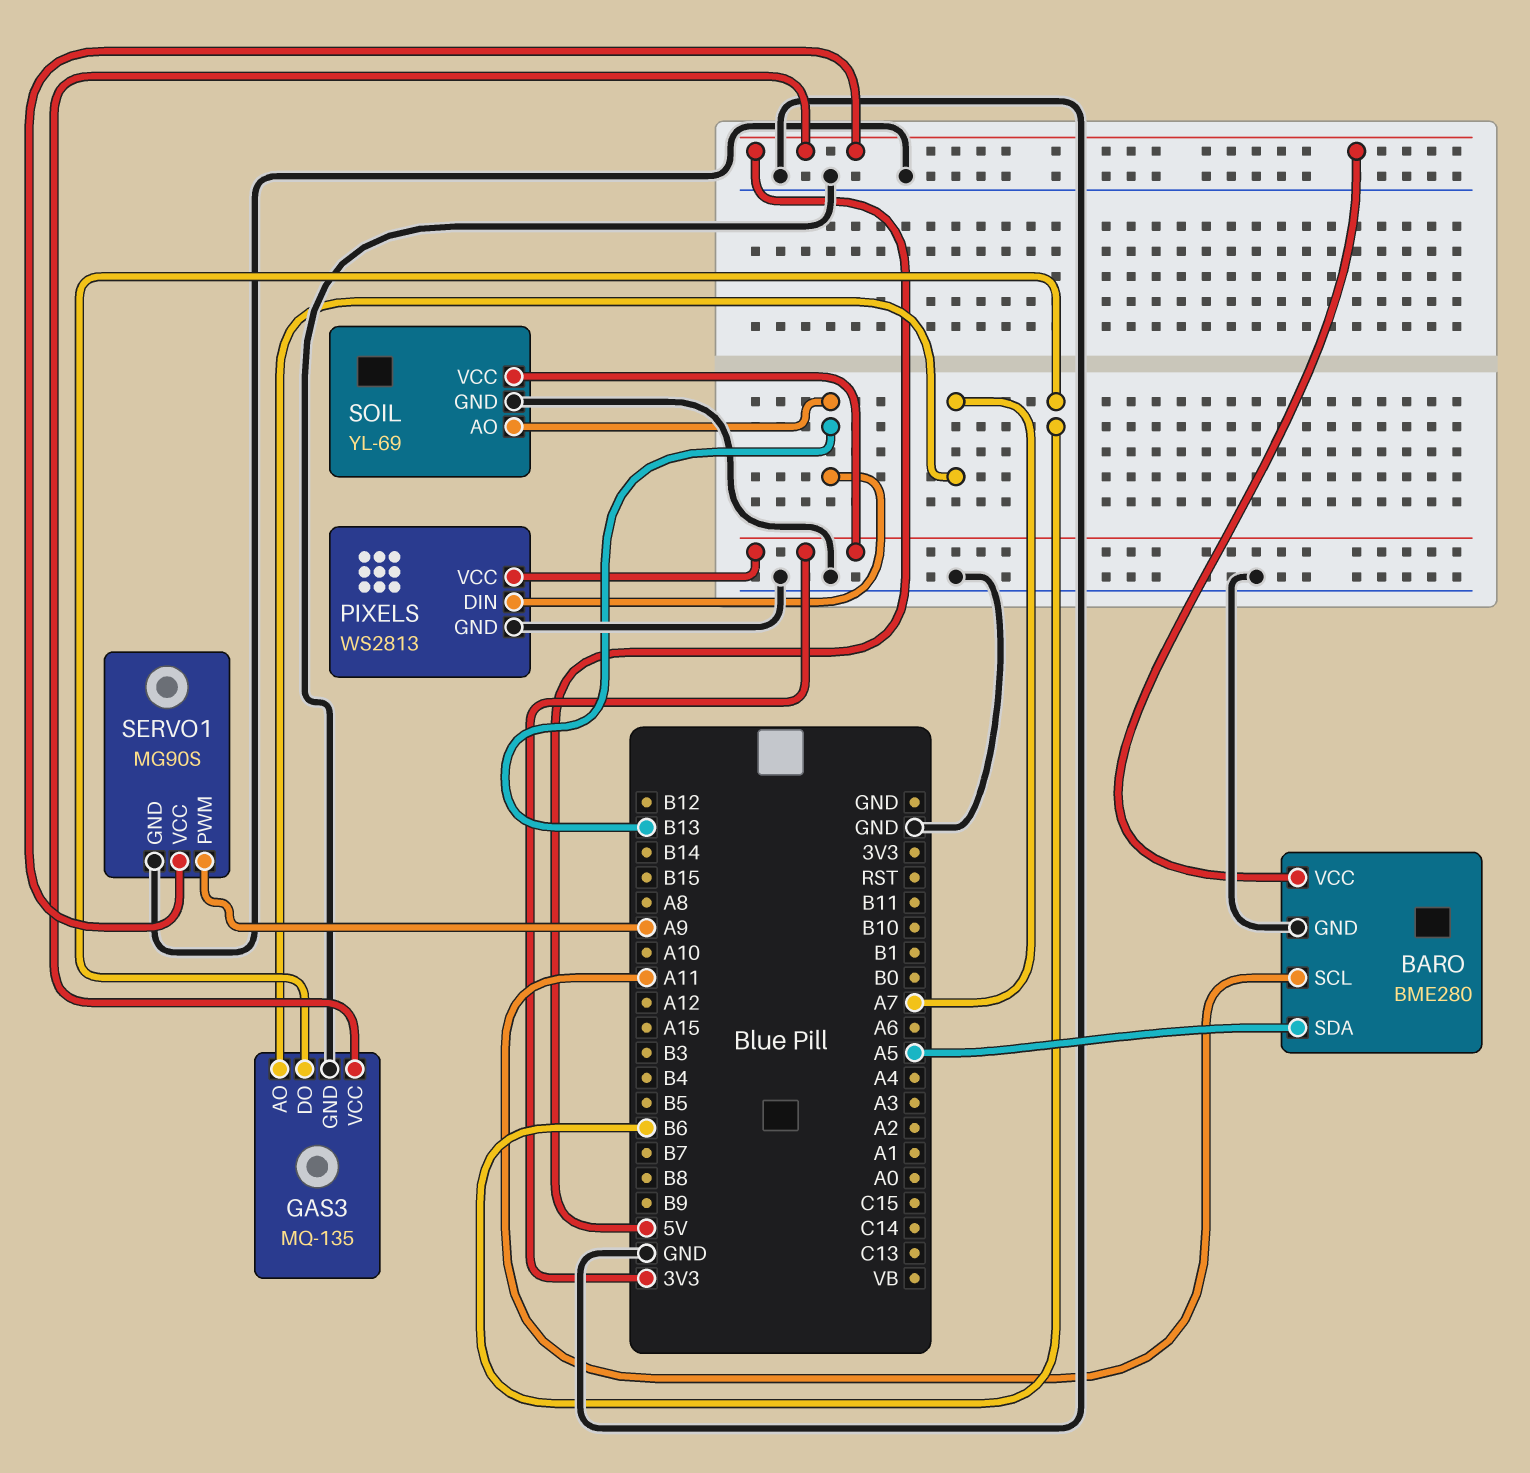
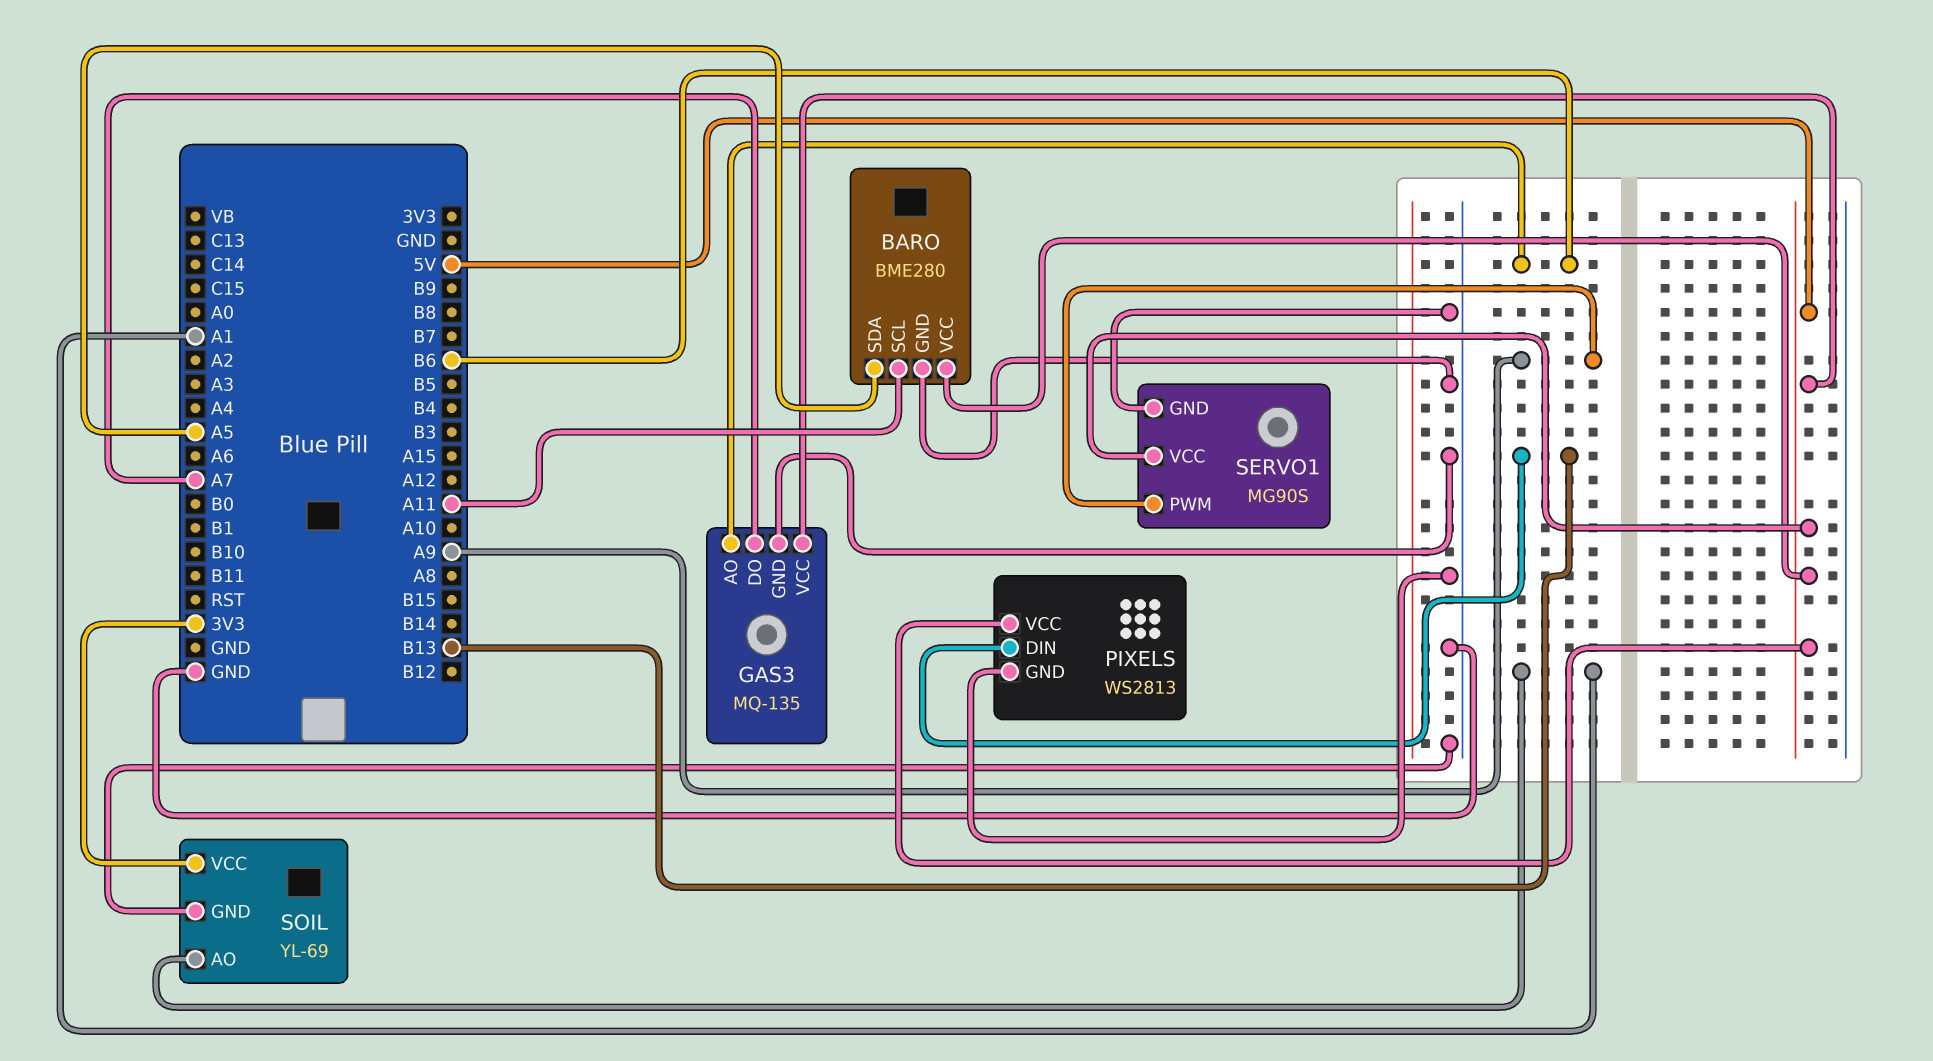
GAS3 pin AO: A7 -> B6
GAS3 pin DO: B6 -> A7
PIXELS pin VCC: 3V3 -> 5V
SOIL pin AO: B13 -> A1

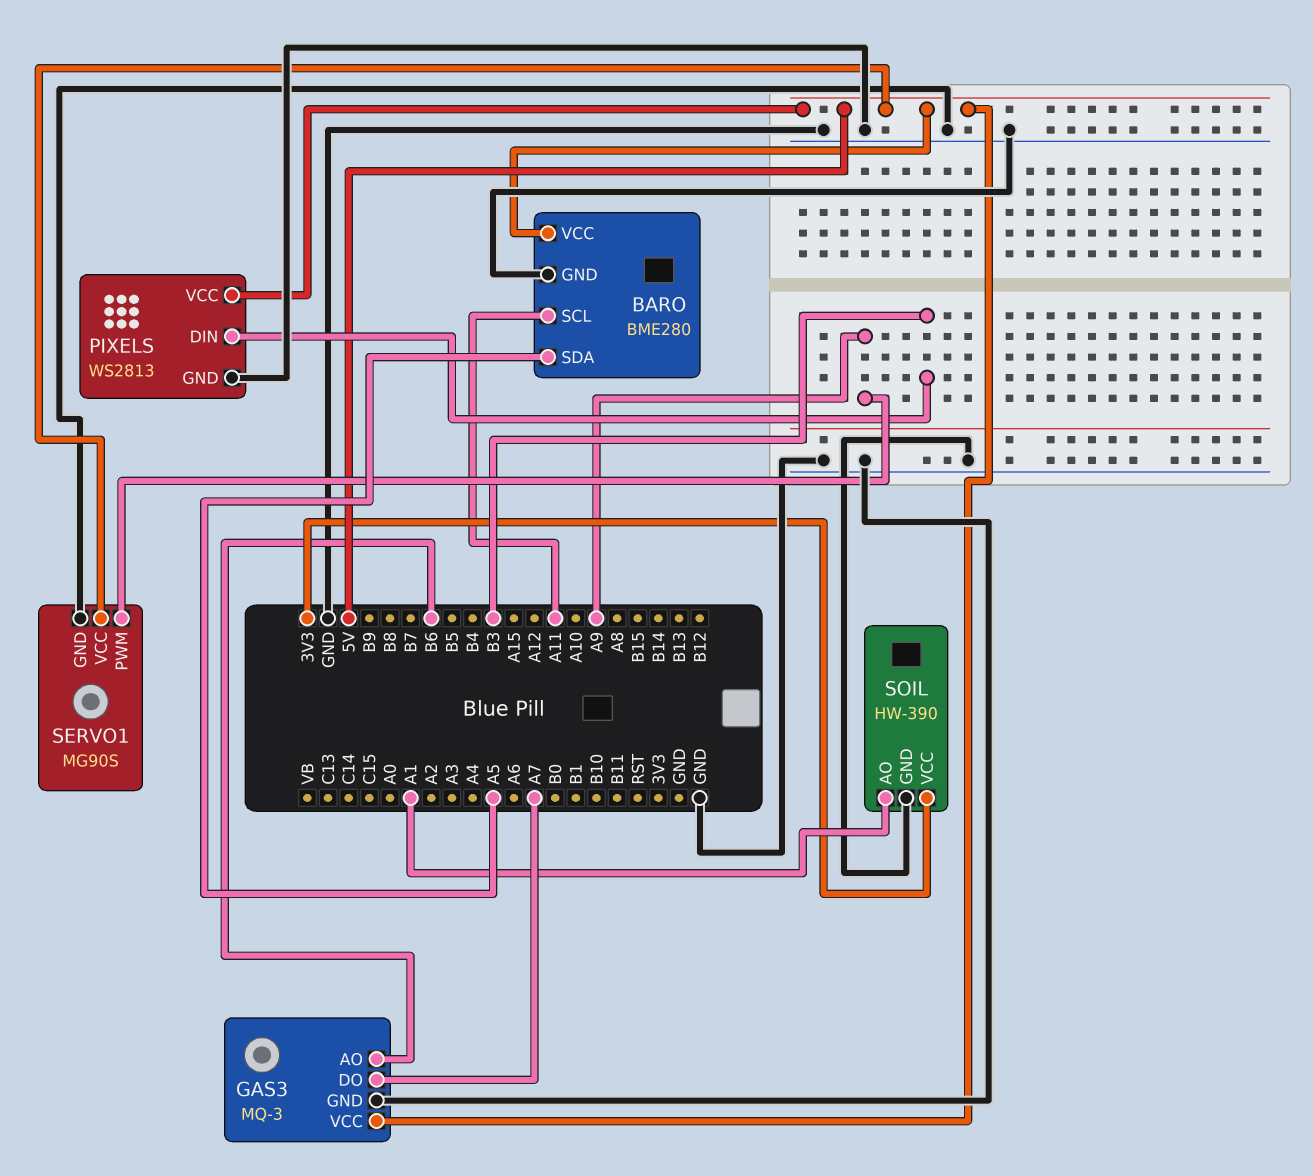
GAS3: MQ-135 -> MQ-3
PIXELS pin DIN: B13 -> B3
SOIL: YL-69 -> HW-390

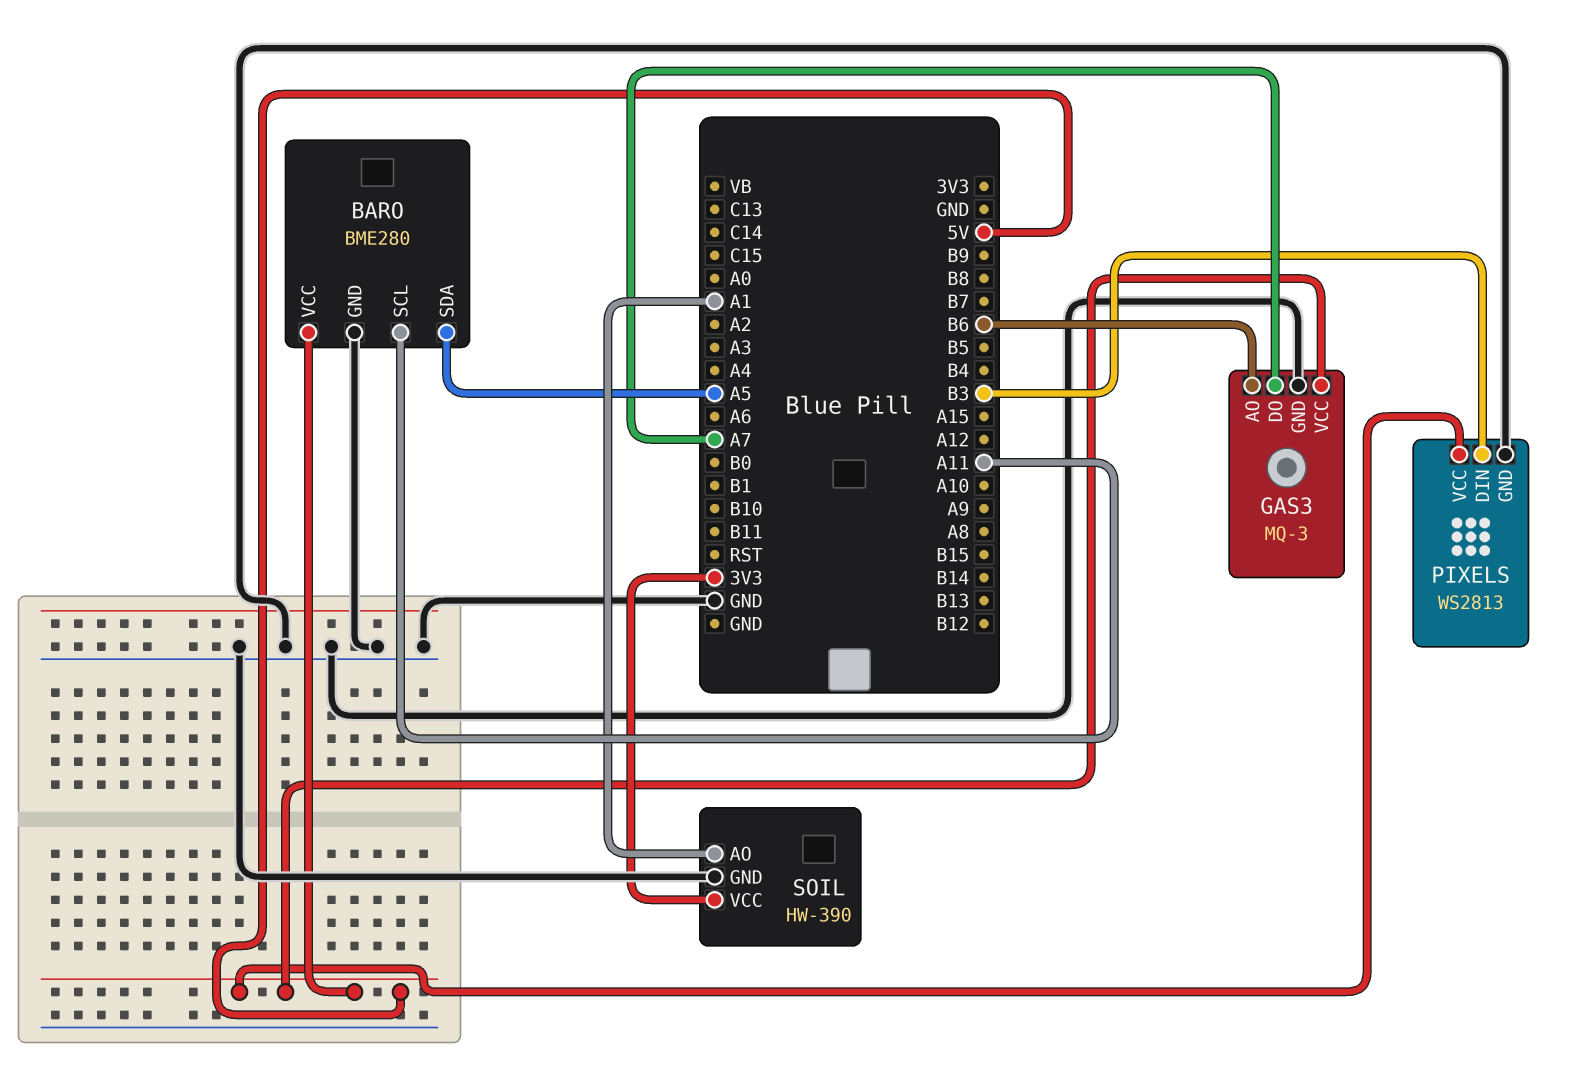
SERVO1: MG90S -> none
SERVO1 pin GND: GND -> none
SERVO1 pin PWM: A9 -> none
SERVO1 pin VCC: 5V -> none

